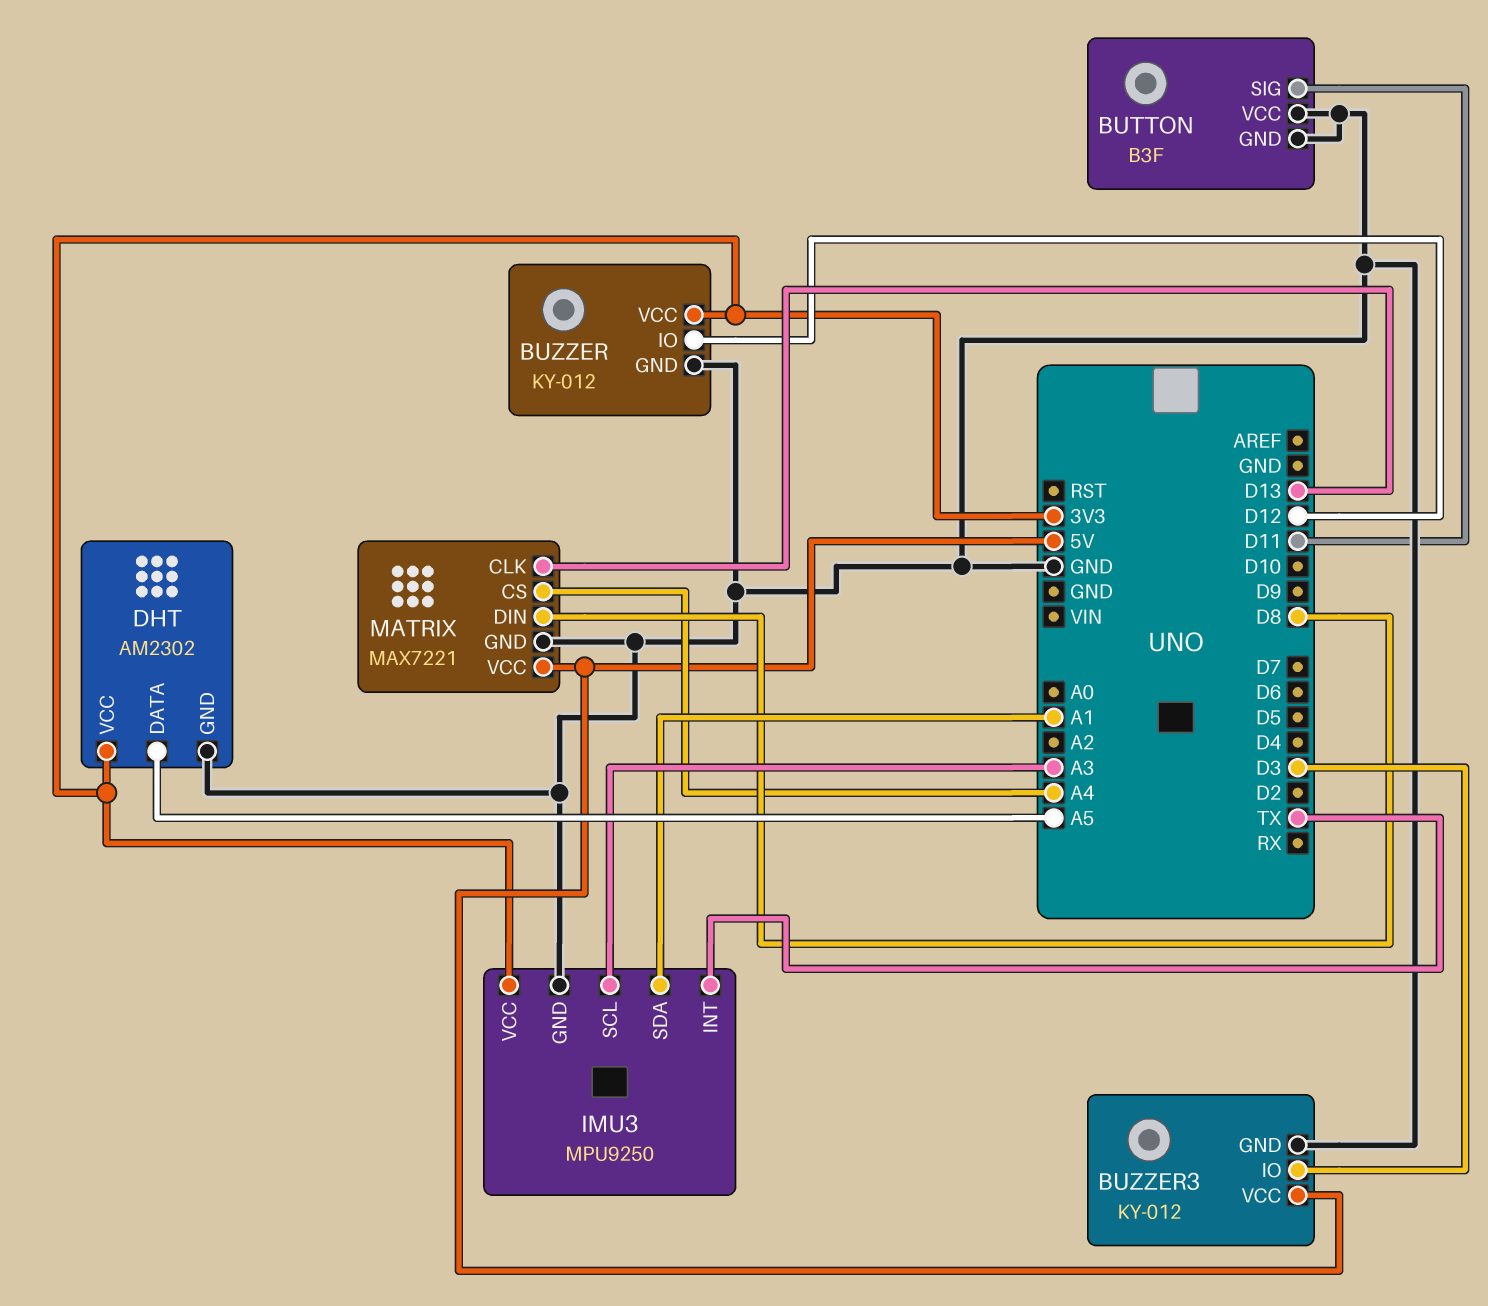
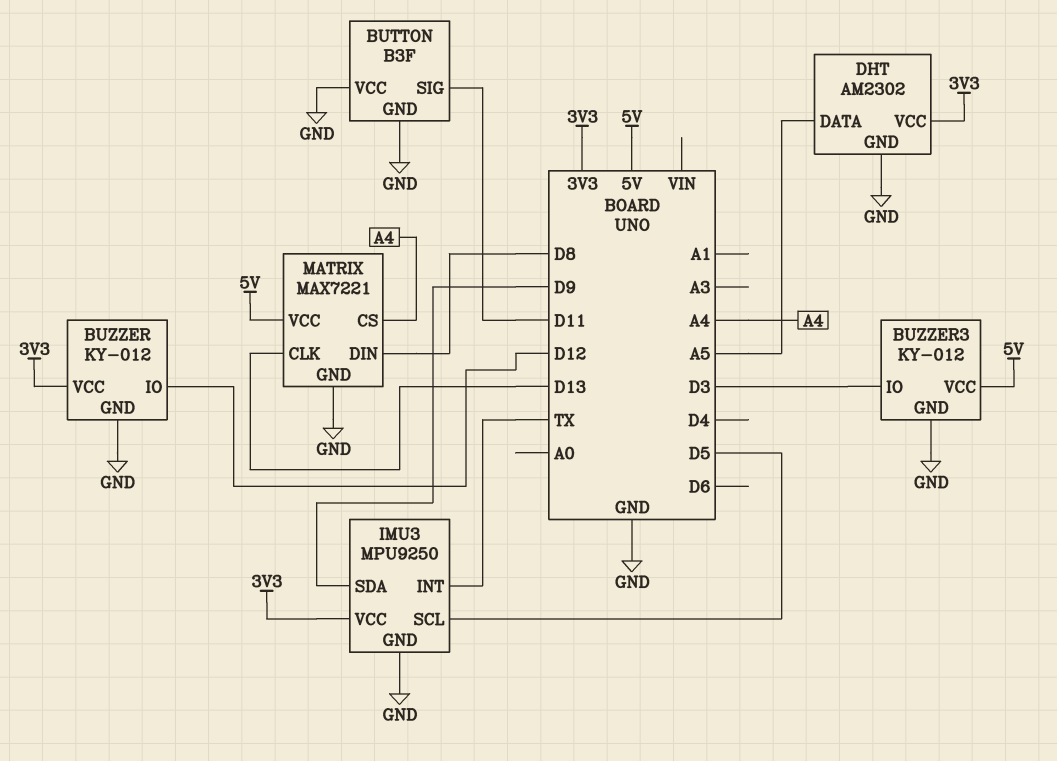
IMU3 pin SCL: A3 -> D5
IMU3 pin SDA: A1 -> D9

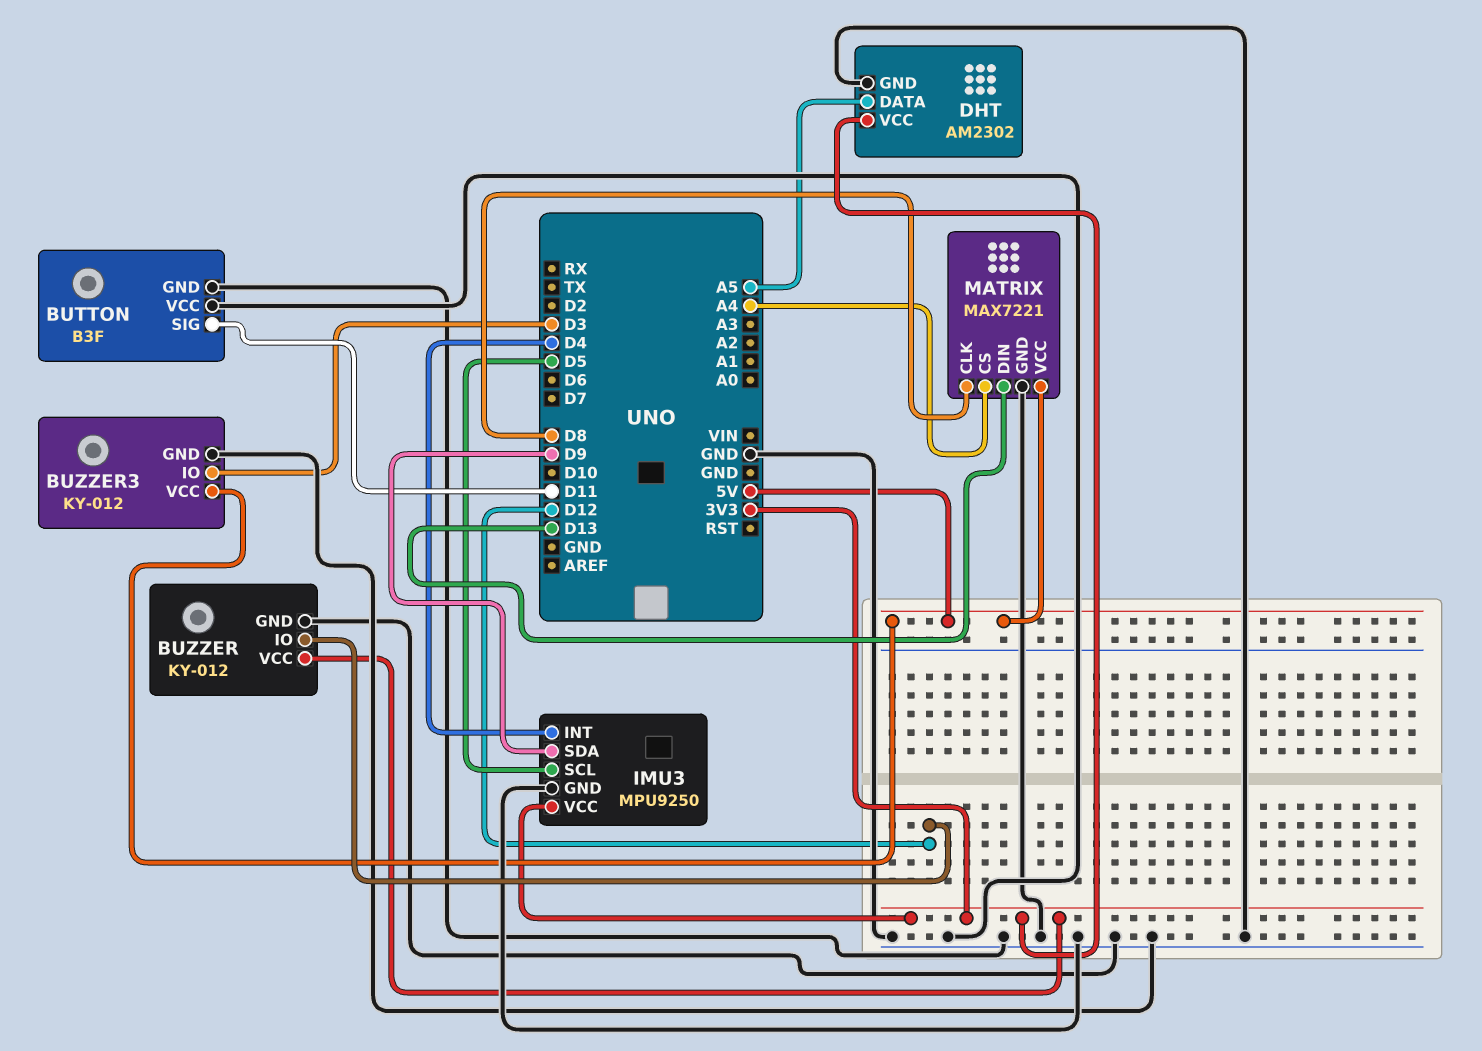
IMU3 pin INT: TX -> D4
MATRIX pin CLK: D13 -> D8
MATRIX pin DIN: D8 -> D13

